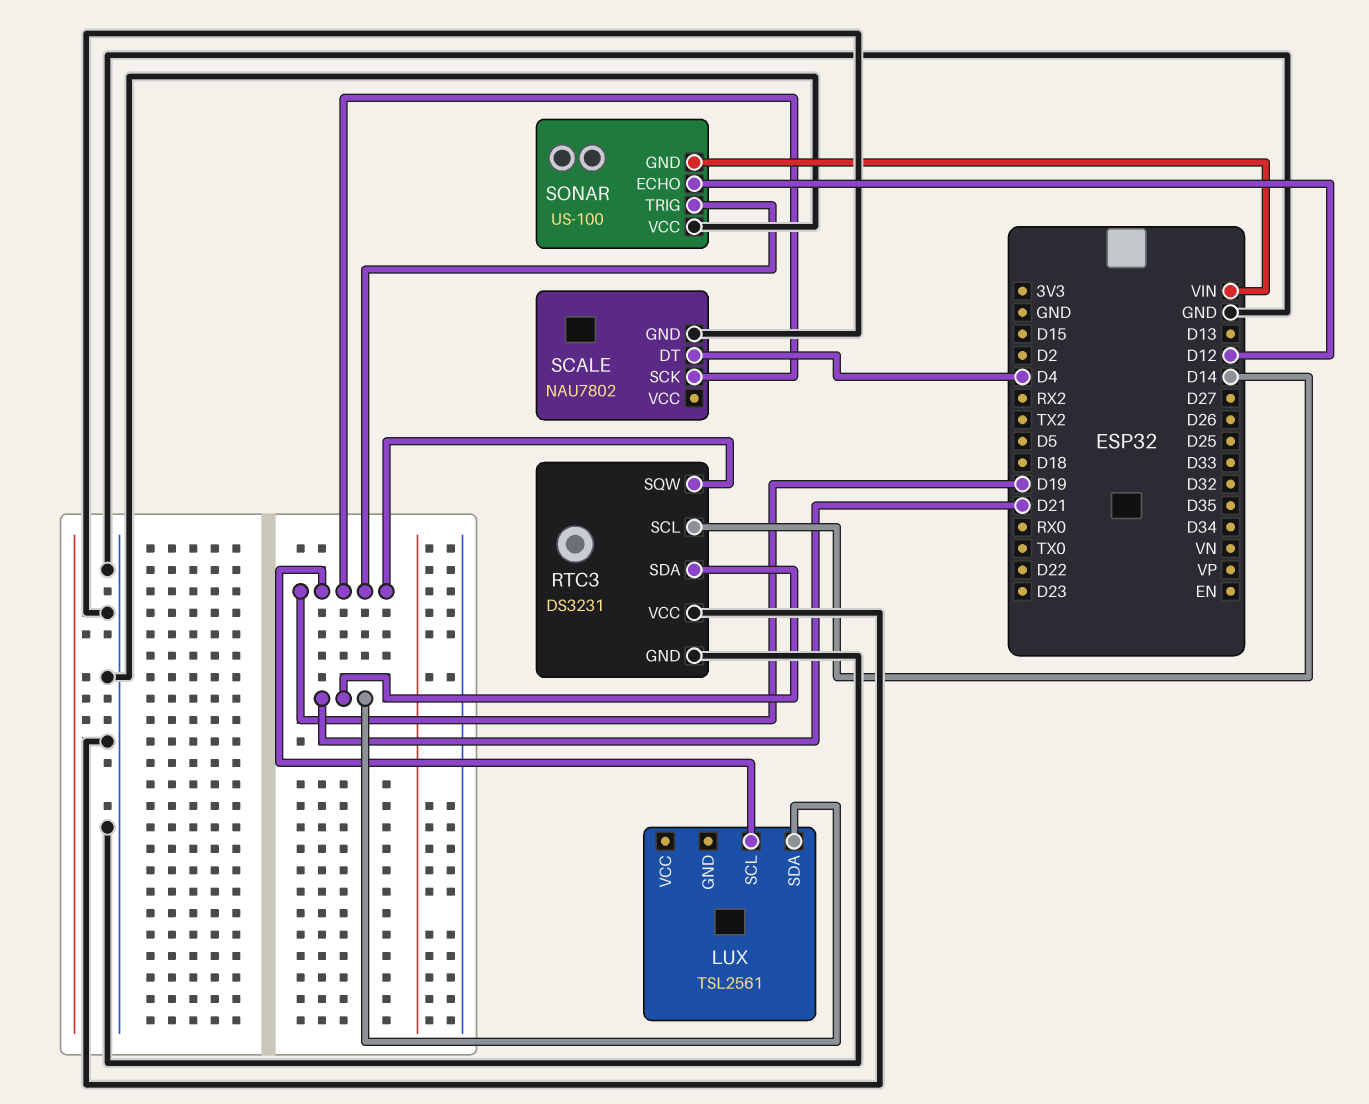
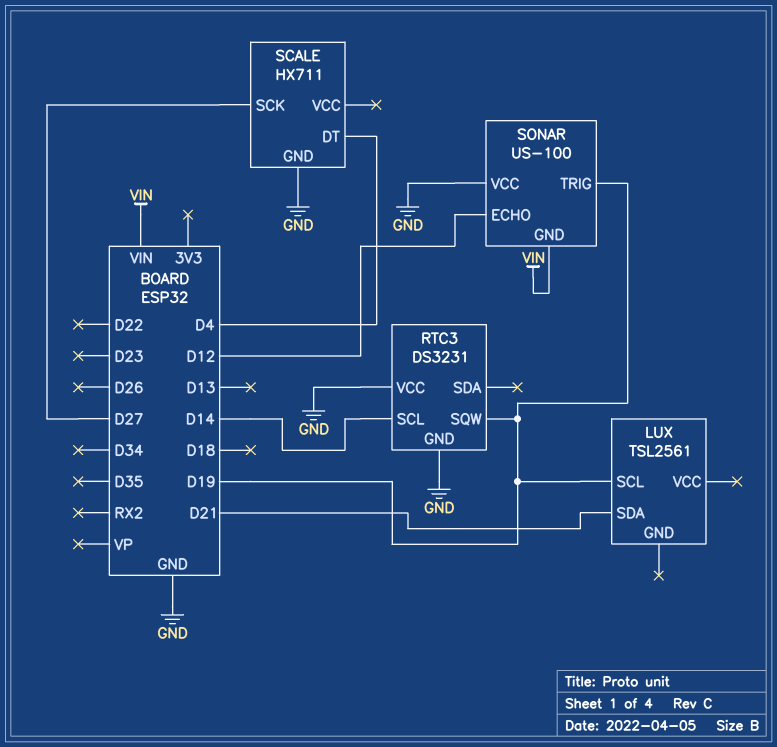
RTC3 pin SDA: D21 -> none
SCALE: NAU7802 -> HX711
SCALE pin SCK: D19 -> D27

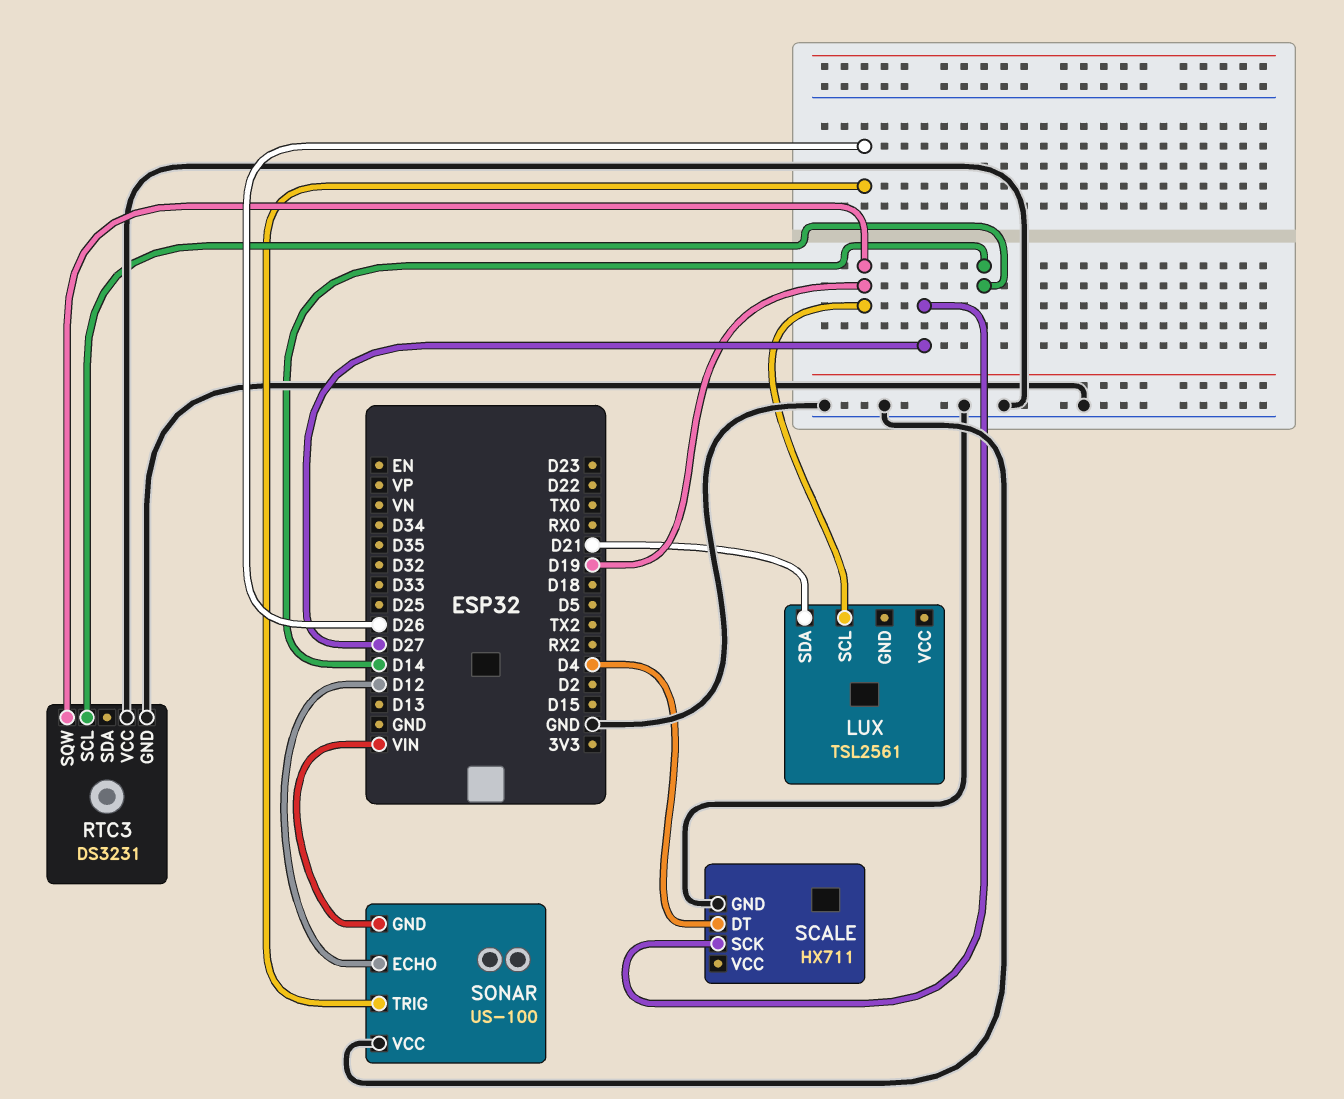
SONAR pin TRIG: D19 -> D26

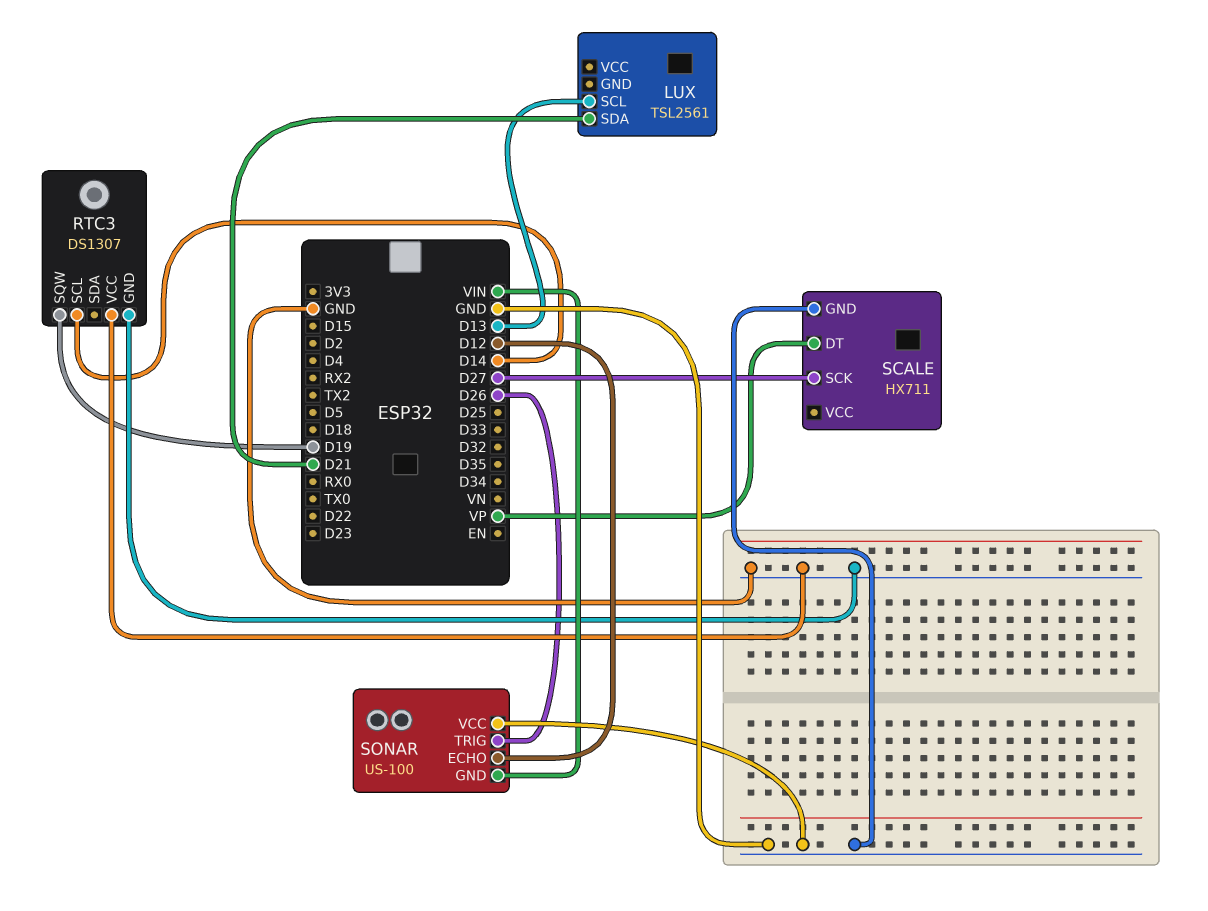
LUX pin SCL: D19 -> D13
RTC3: DS3231 -> DS1307
SCALE pin DT: D4 -> VP

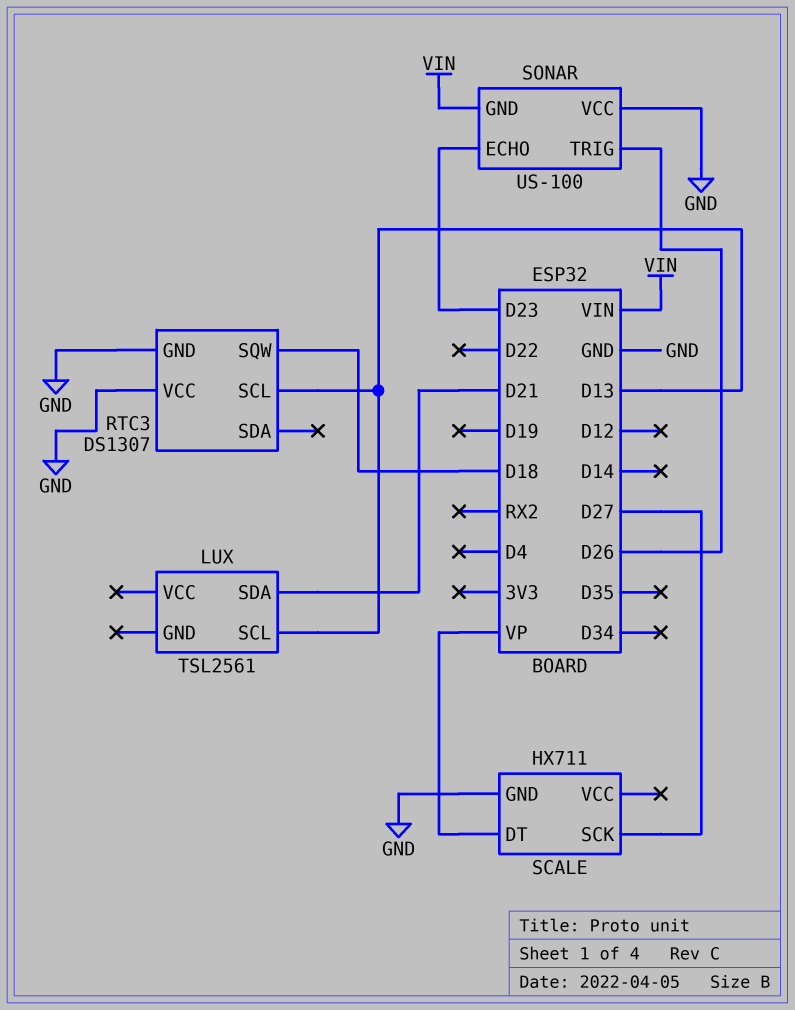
RTC3 pin SCL: D14 -> D13
RTC3 pin SQW: D19 -> D18
SONAR pin ECHO: D12 -> D23

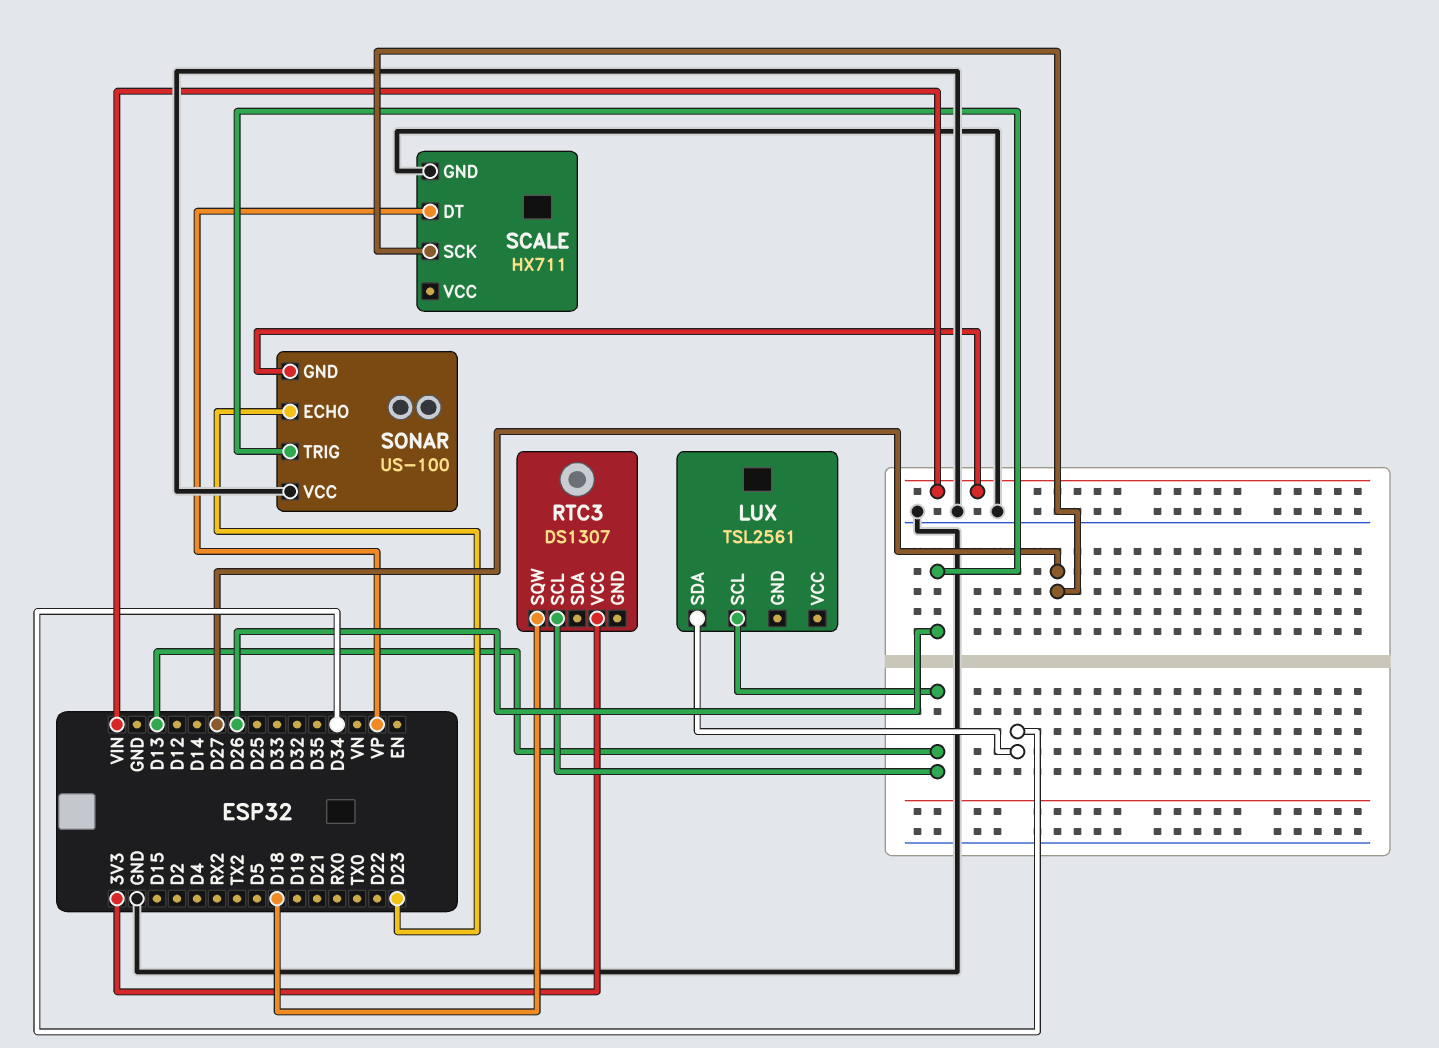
LUX pin SDA: D21 -> D34
RTC3 pin GND: GND -> none
RTC3 pin VCC: GND -> 3V3

